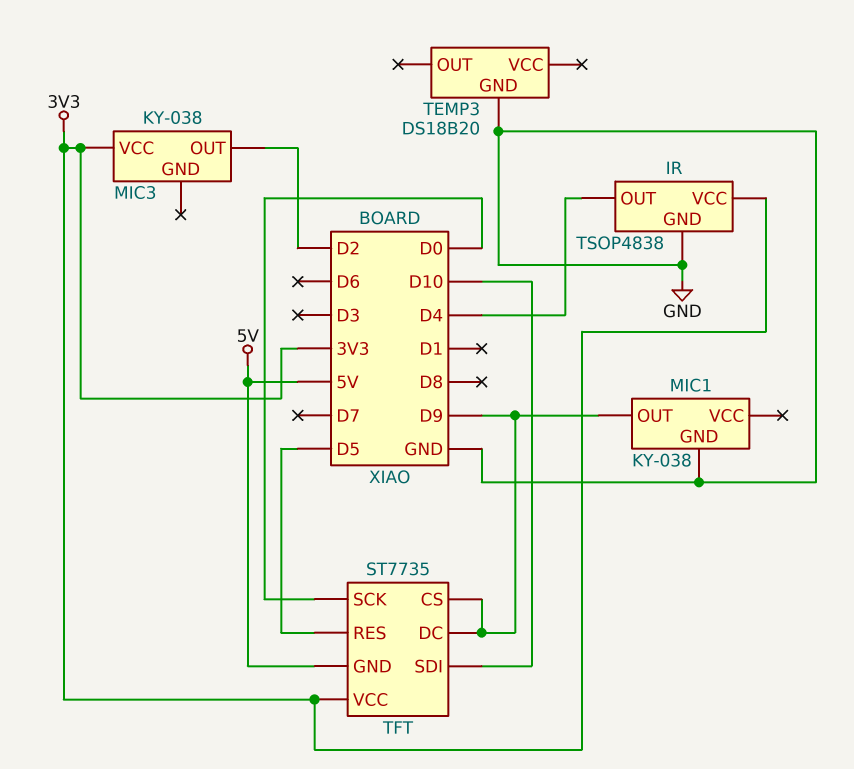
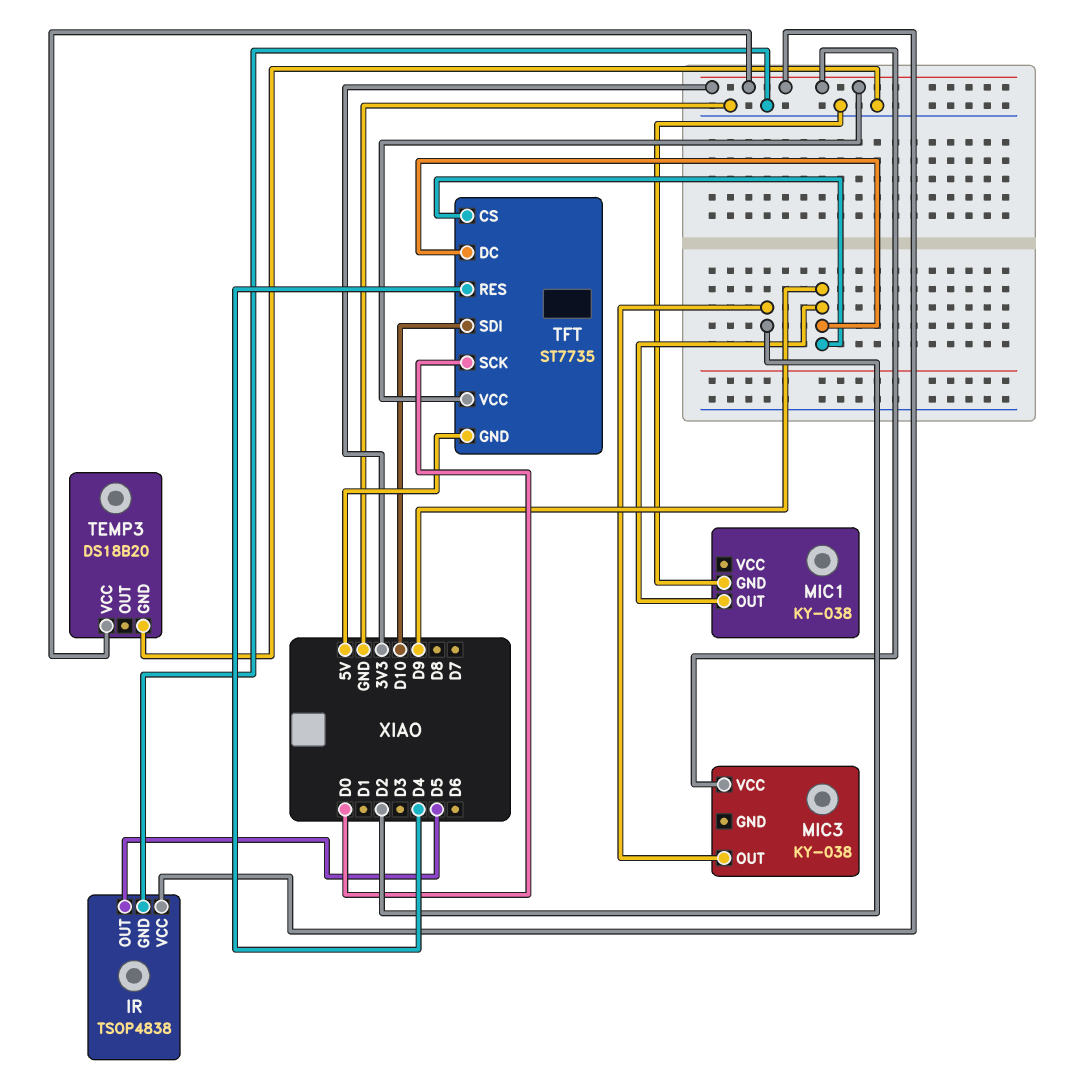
IR pin OUT: D4 -> D5
TEMP3 pin VCC: none -> 3V3
TFT pin RES: D5 -> D4

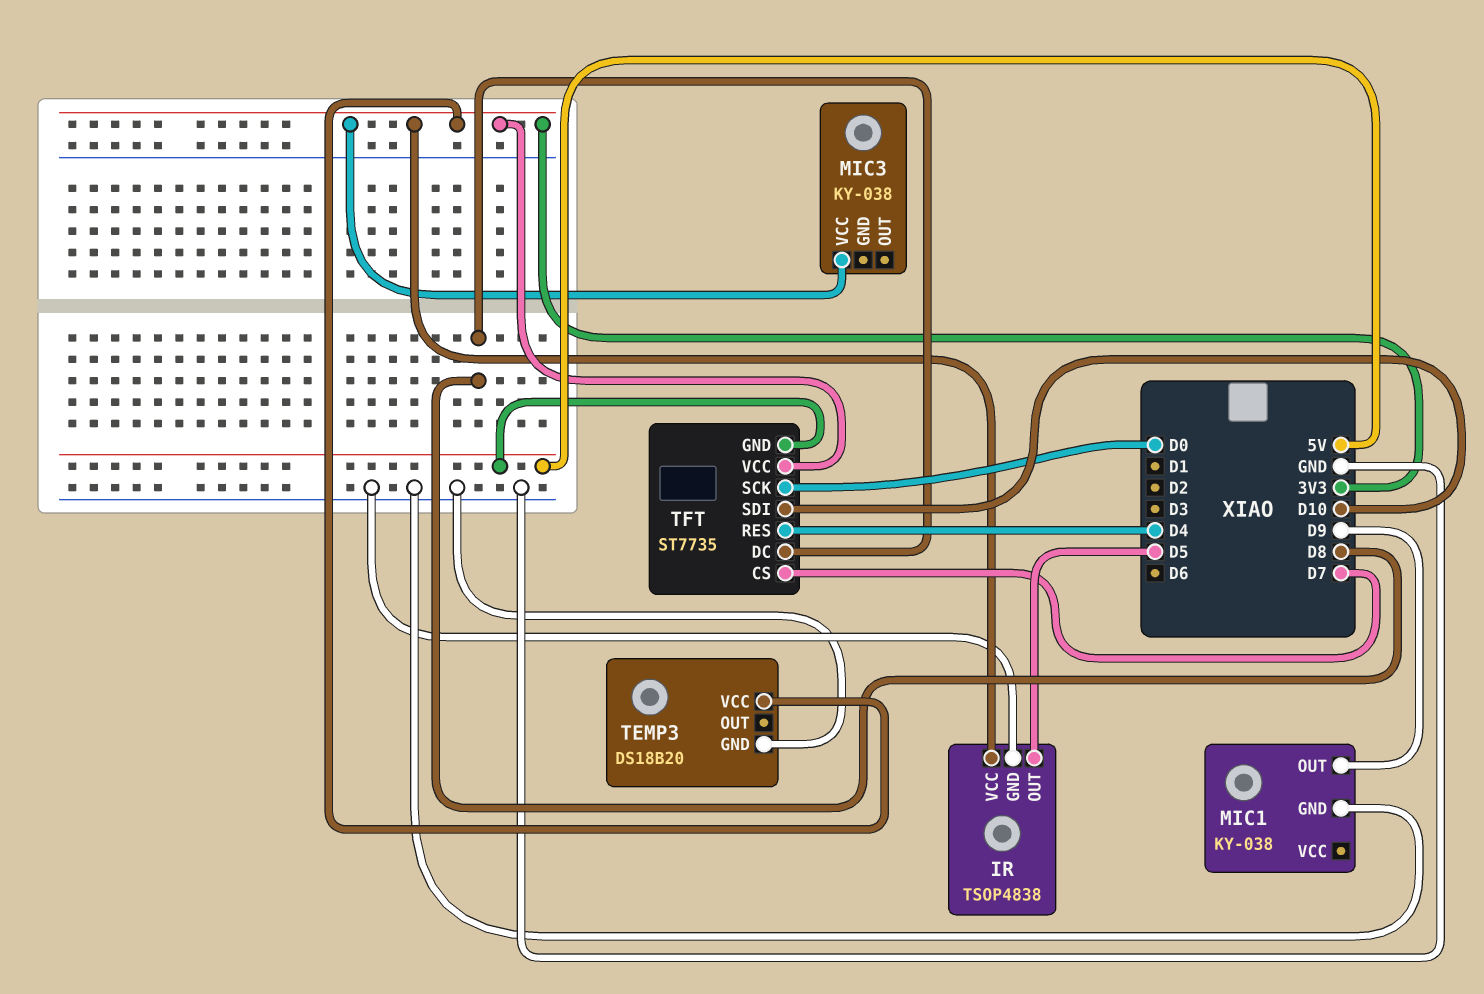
MIC3 pin OUT: D2 -> none
TFT pin CS: D9 -> D7
TFT pin DC: D9 -> D8

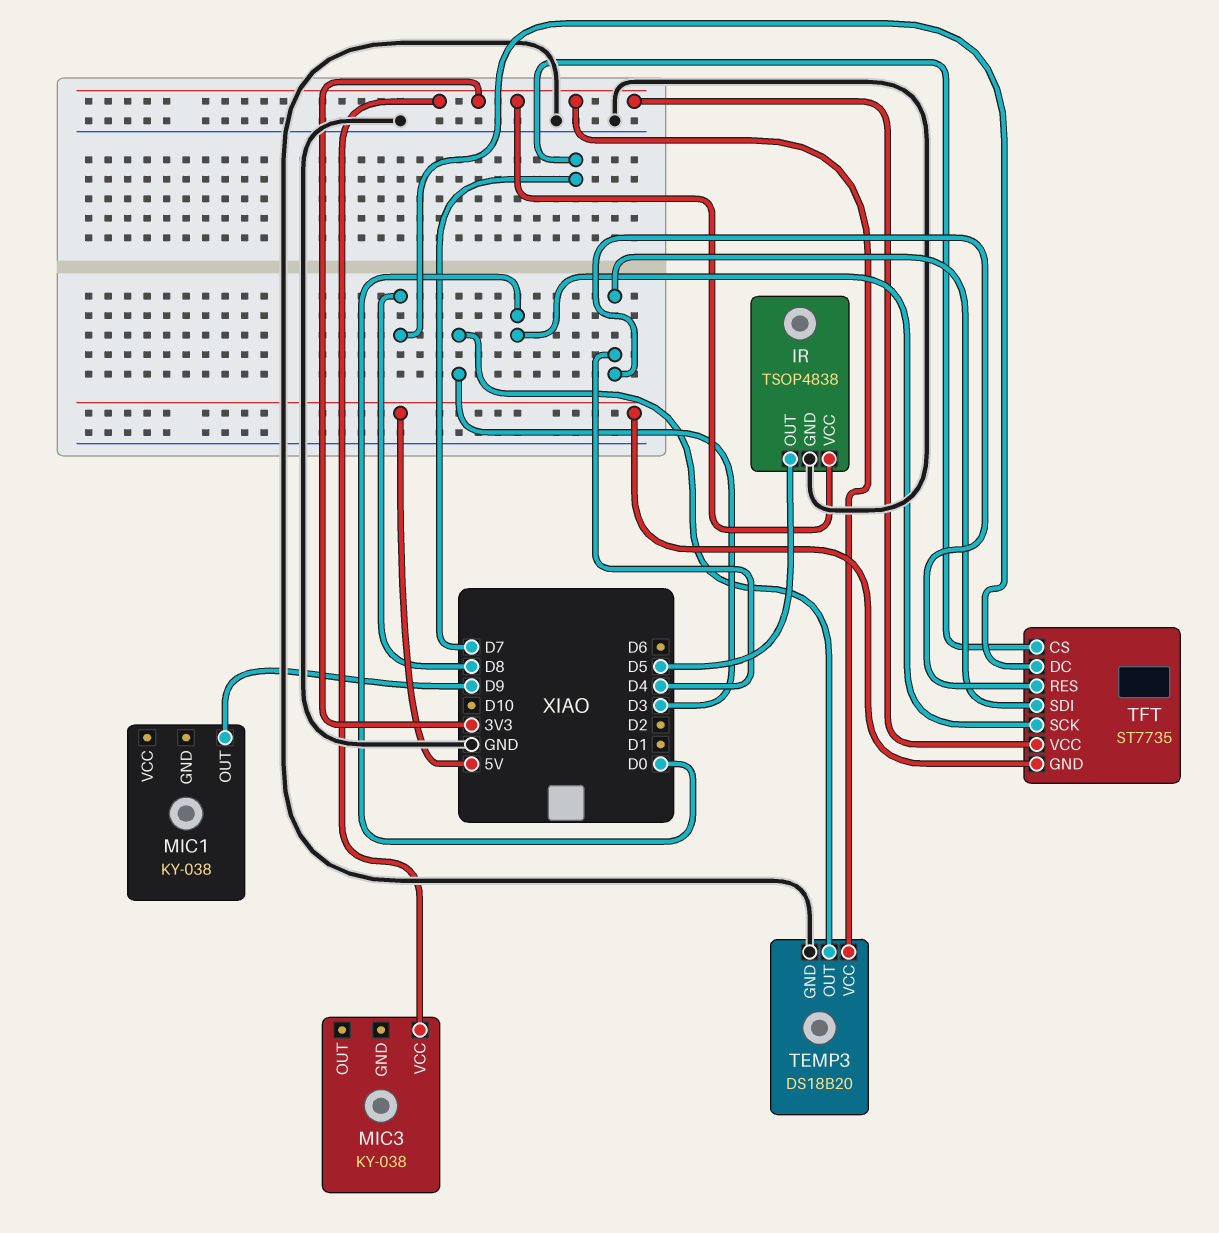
MIC1 pin GND: GND -> none
TEMP3 pin OUT: none -> D3
TFT pin SDI: D10 -> D4

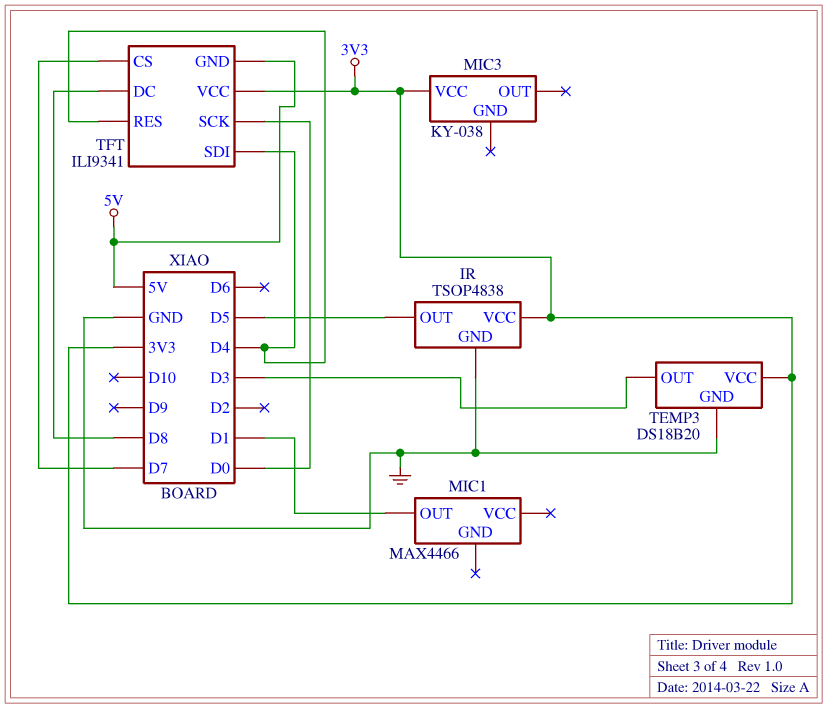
MIC1: KY-038 -> MAX4466
MIC1 pin OUT: D9 -> D1
TFT: ST7735 -> ILI9341

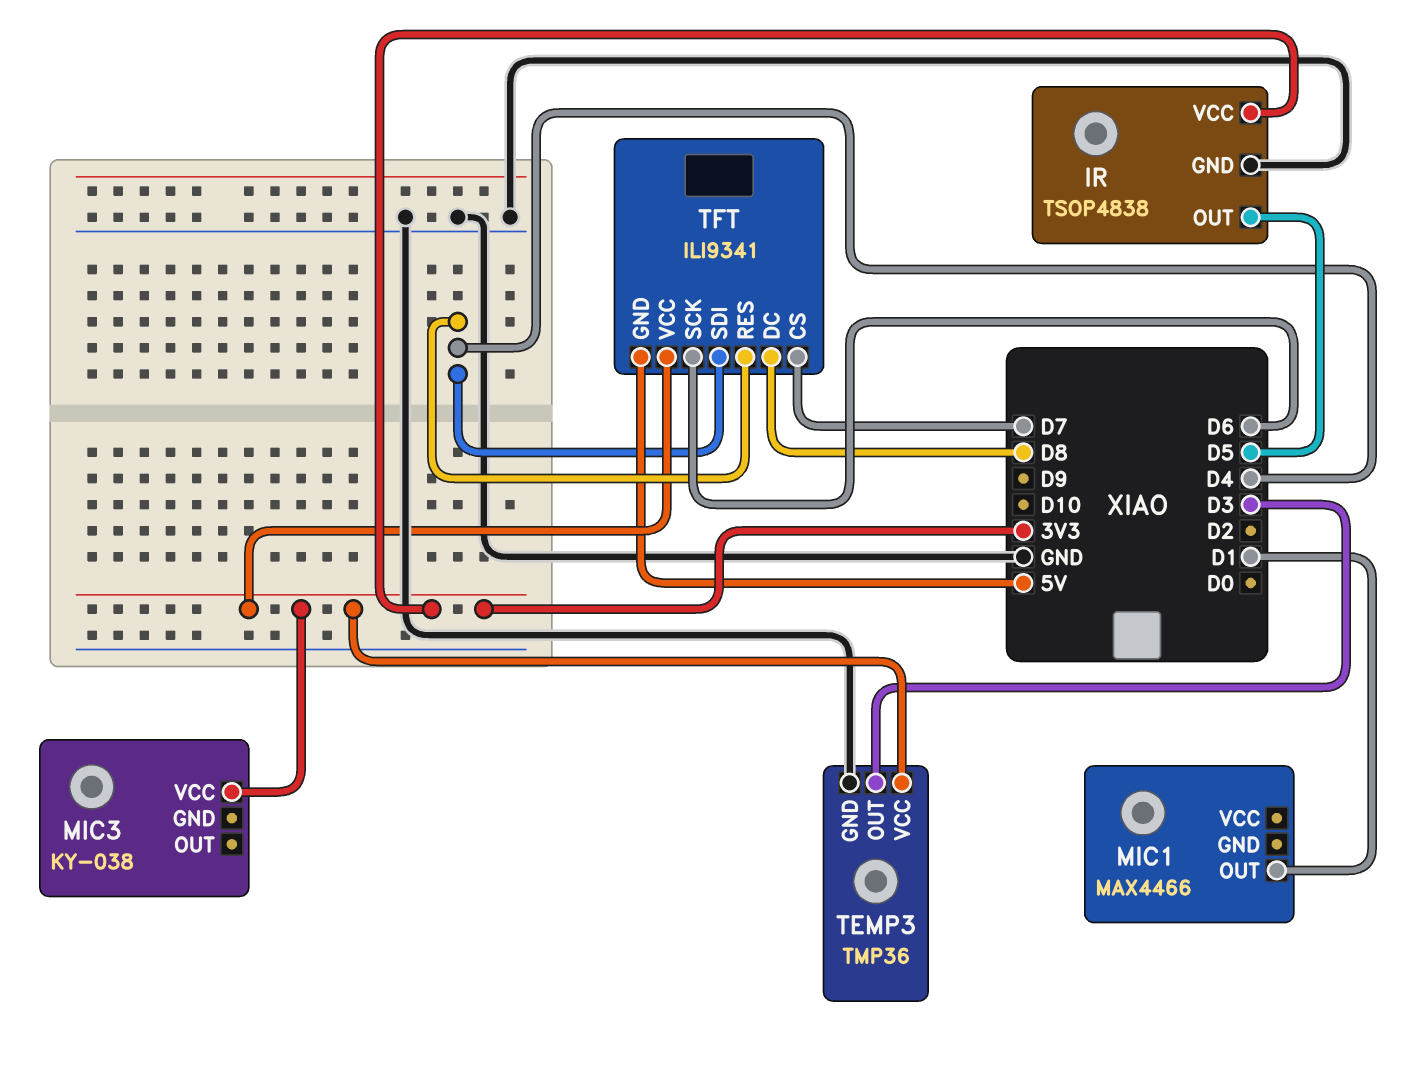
TEMP3: DS18B20 -> TMP36
TFT pin SCK: D0 -> D6

